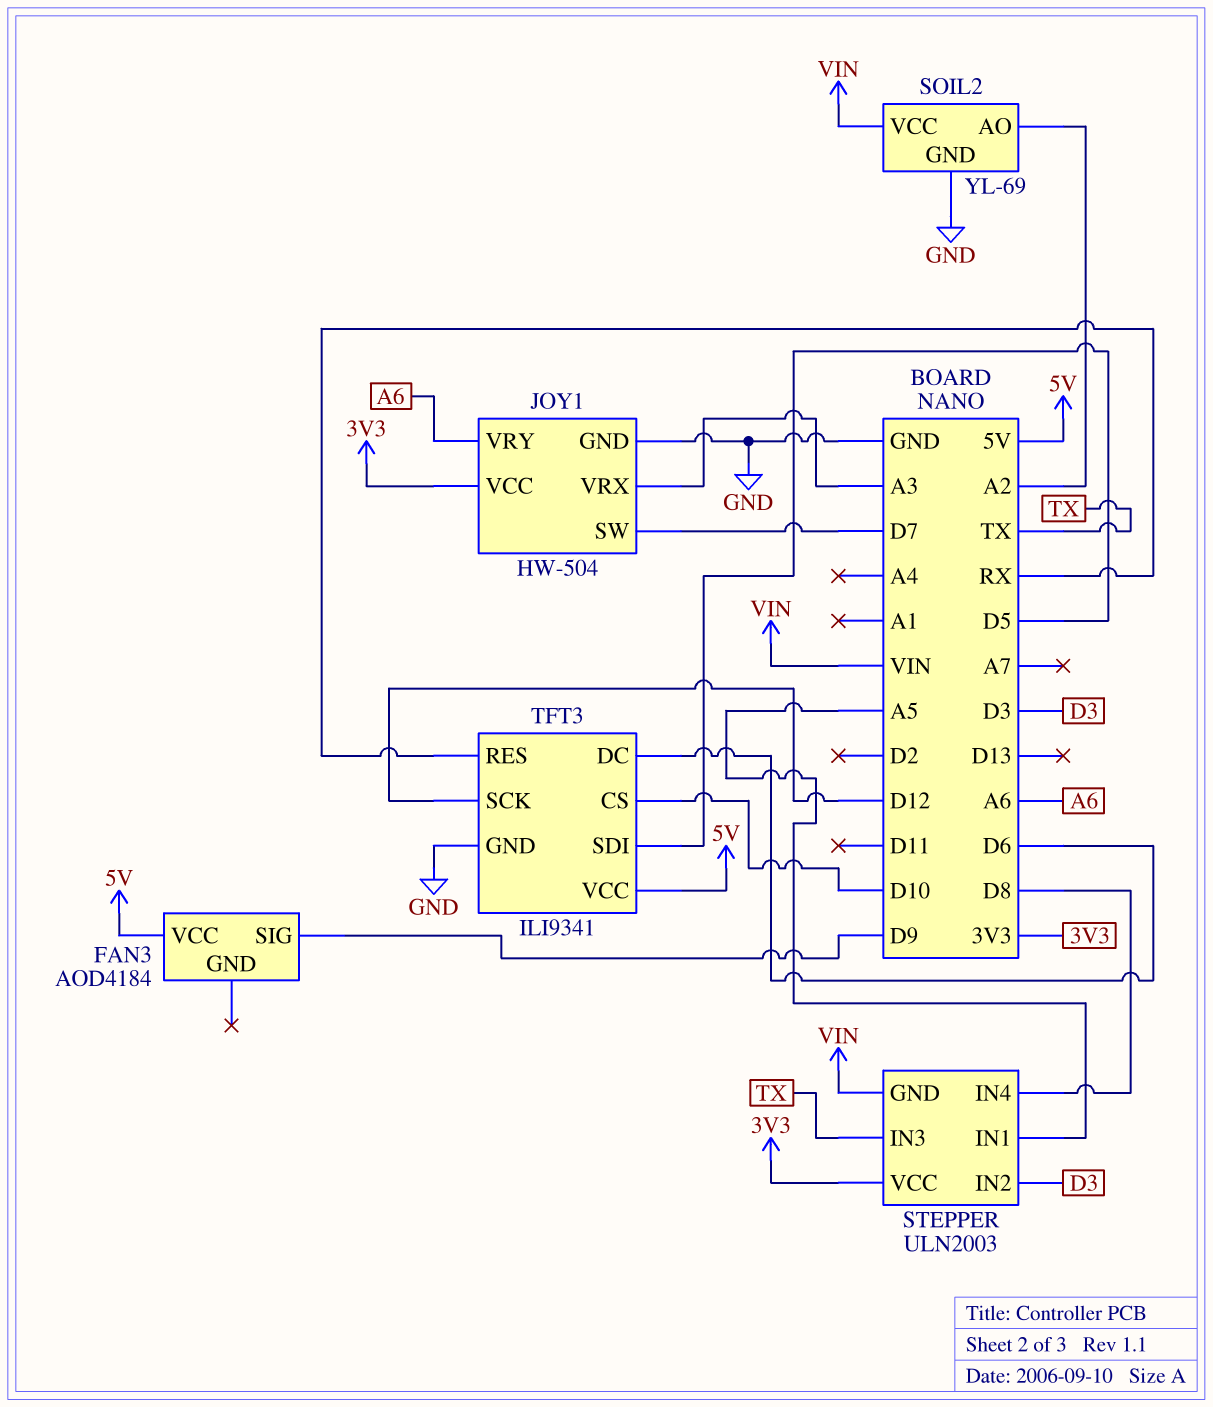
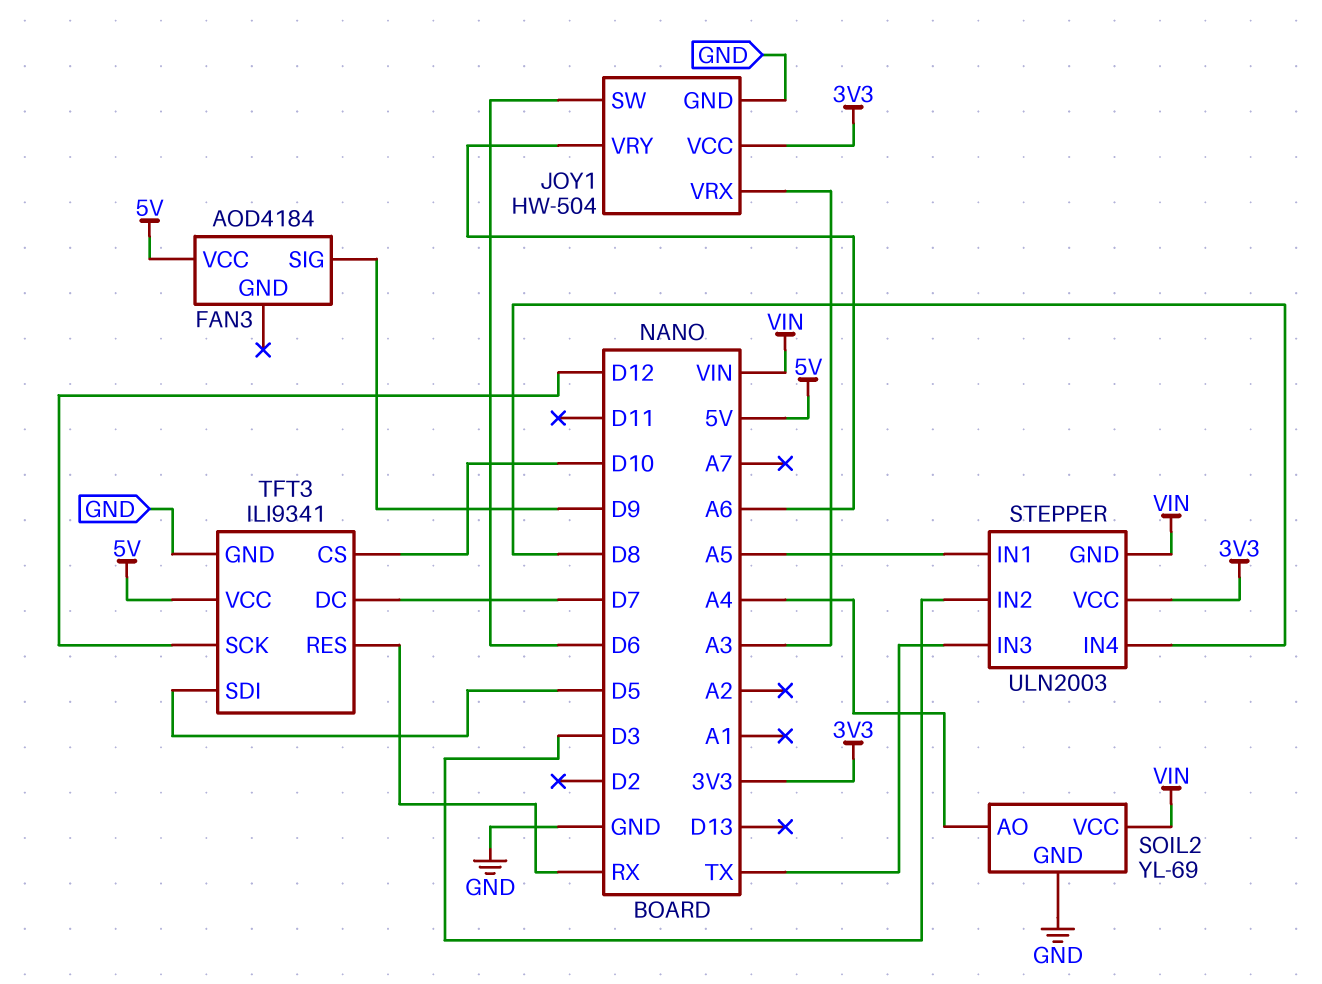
JOY1 pin SW: D7 -> D6
SOIL2 pin AO: A2 -> A4
TFT3 pin DC: D6 -> D7

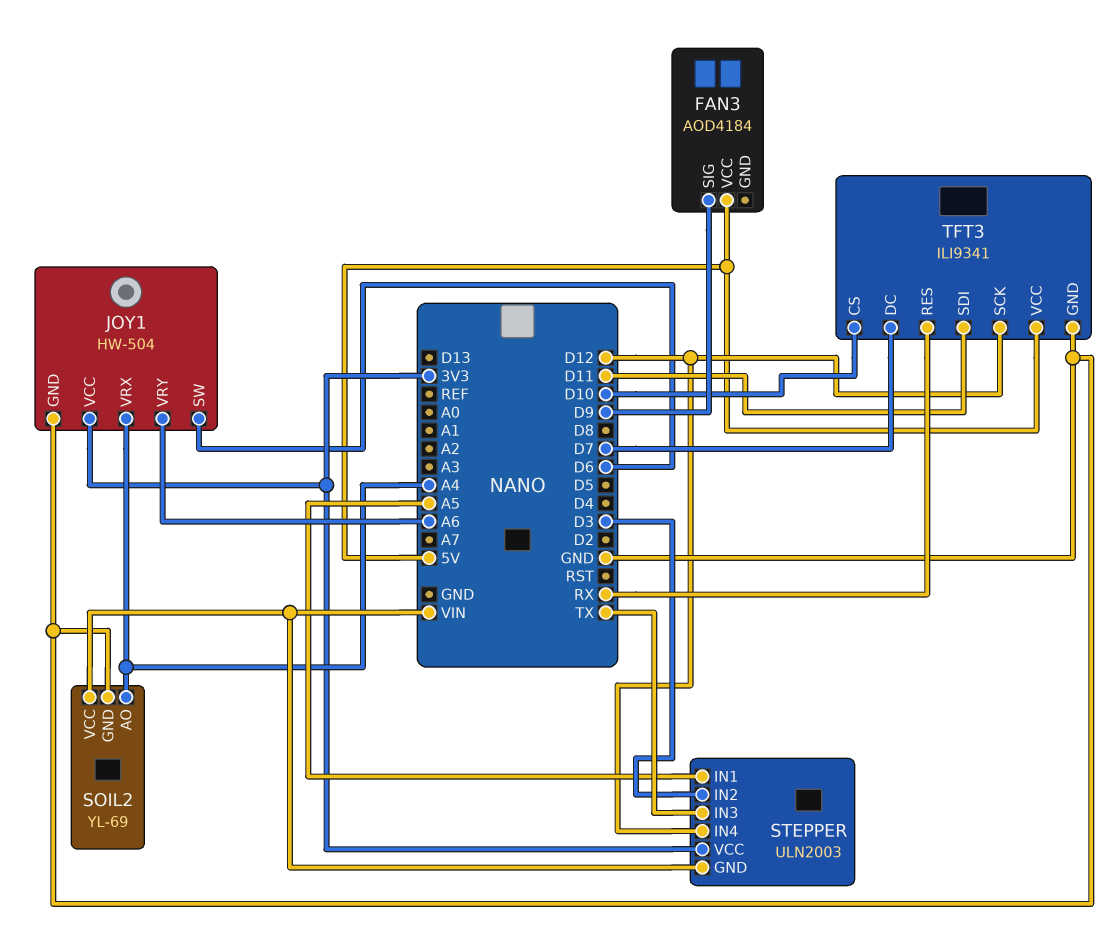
JOY1 pin VRX: A3 -> A4
STEPPER pin IN4: D8 -> D12
TFT3 pin SDI: D5 -> D11

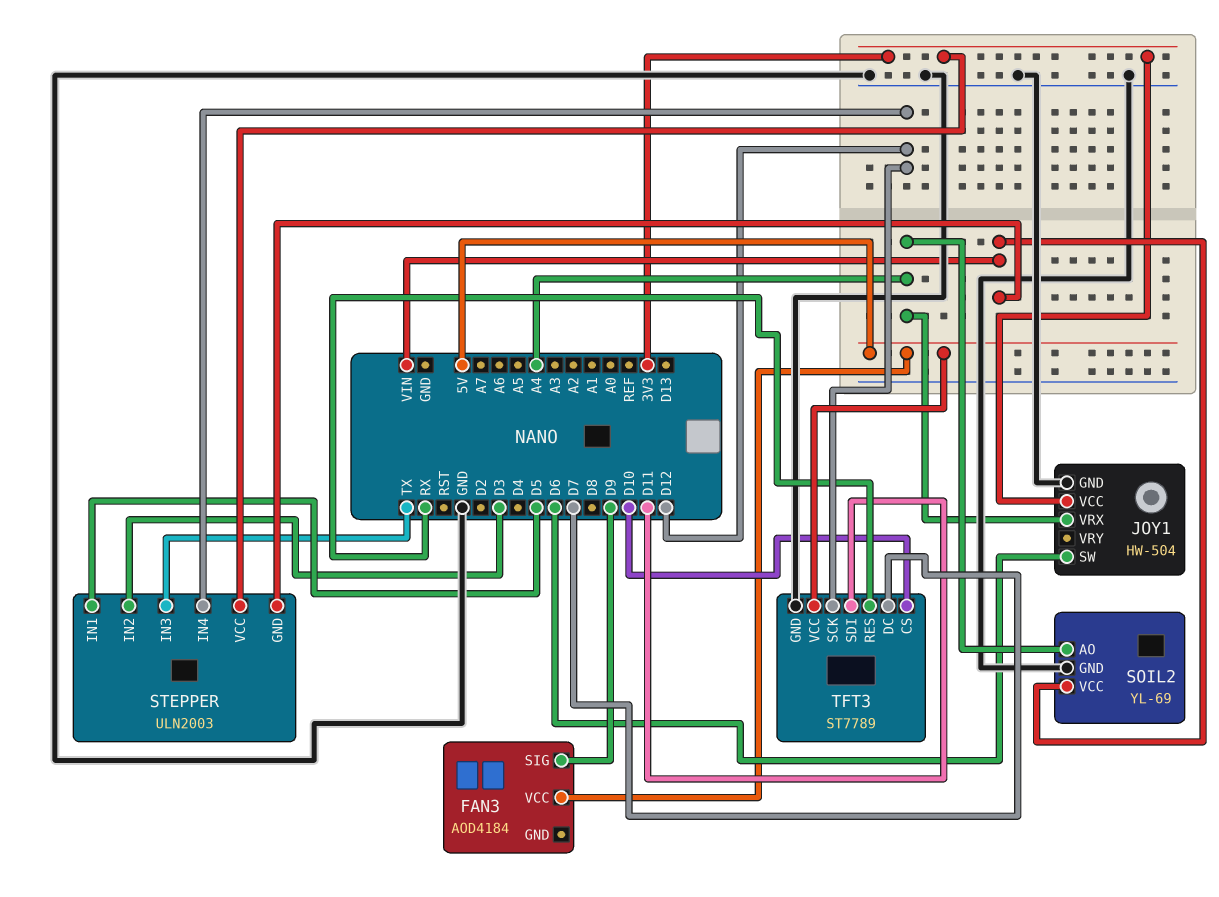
JOY1 pin VRY: A6 -> none
STEPPER pin IN1: A5 -> D5
TFT3: ILI9341 -> ST7789

